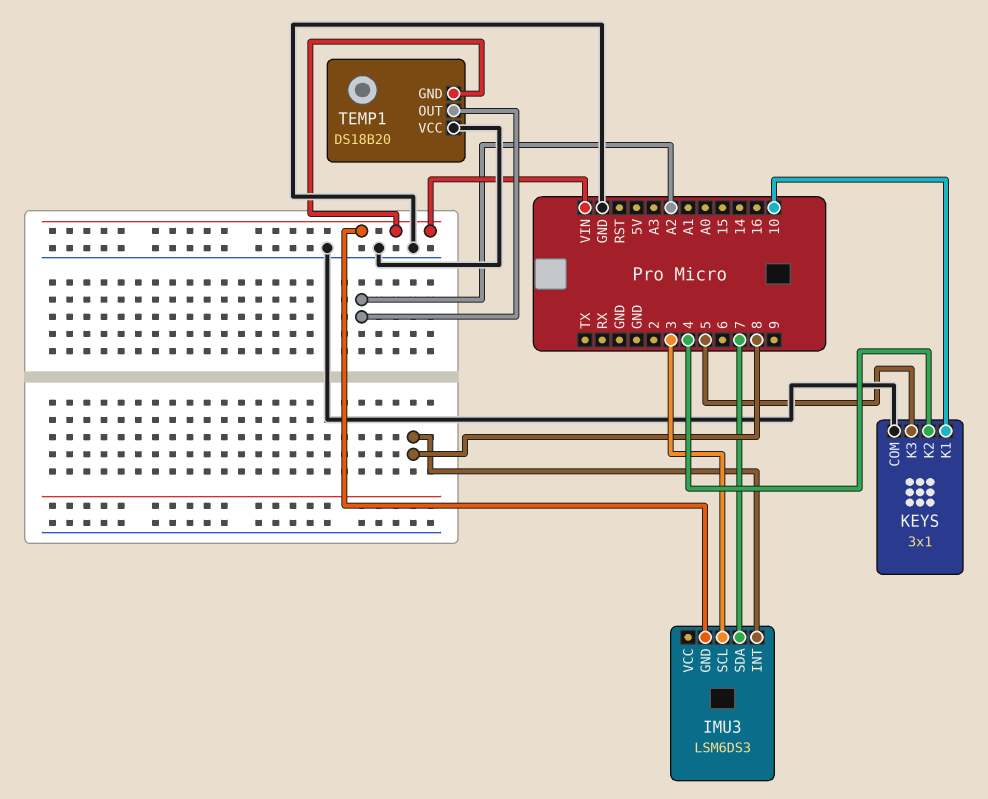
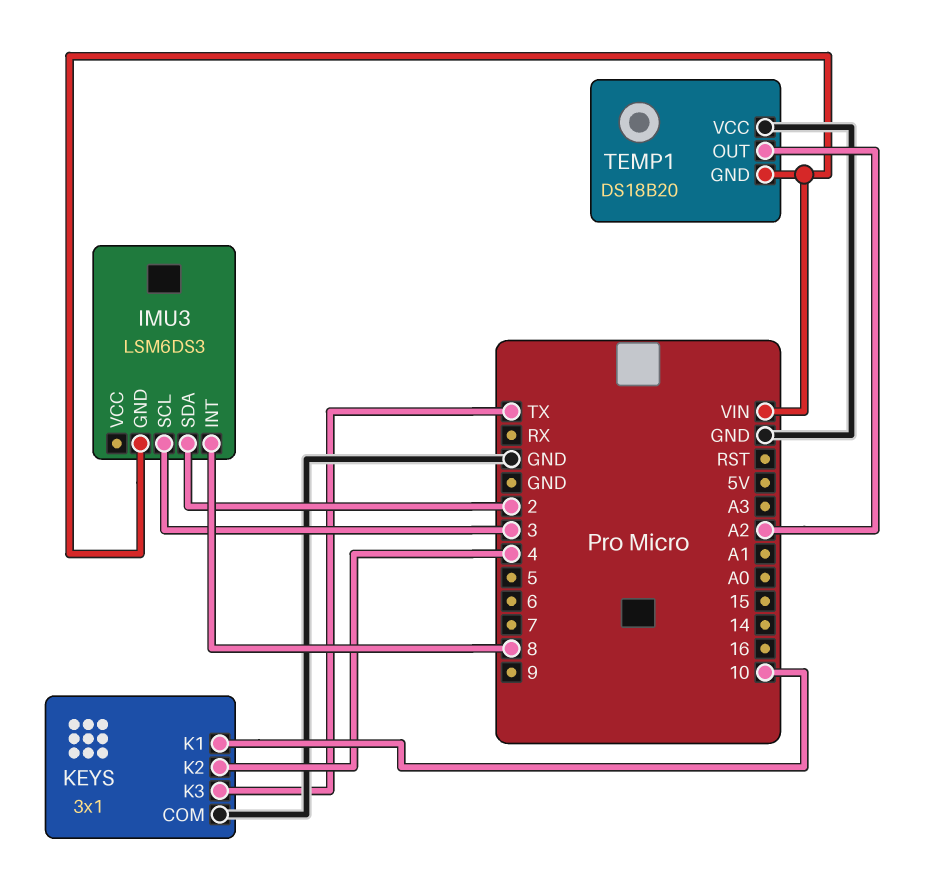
IMU3 pin SDA: 7 -> 2
KEYS pin K3: 5 -> TX

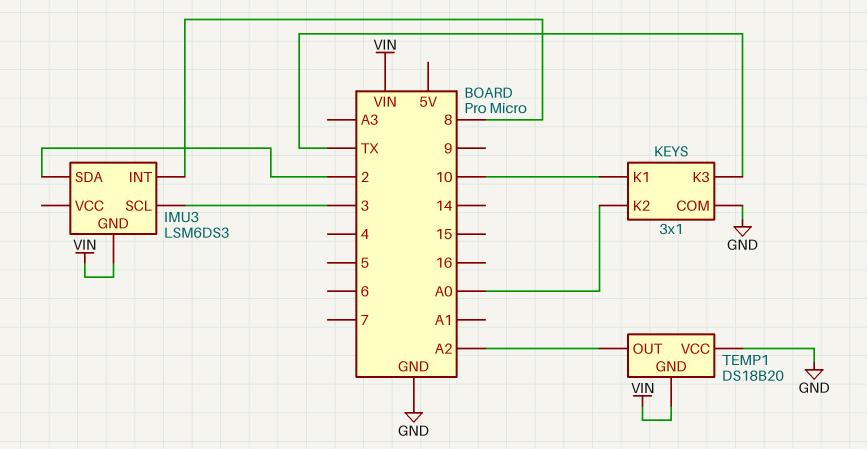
KEYS pin K2: 4 -> A0

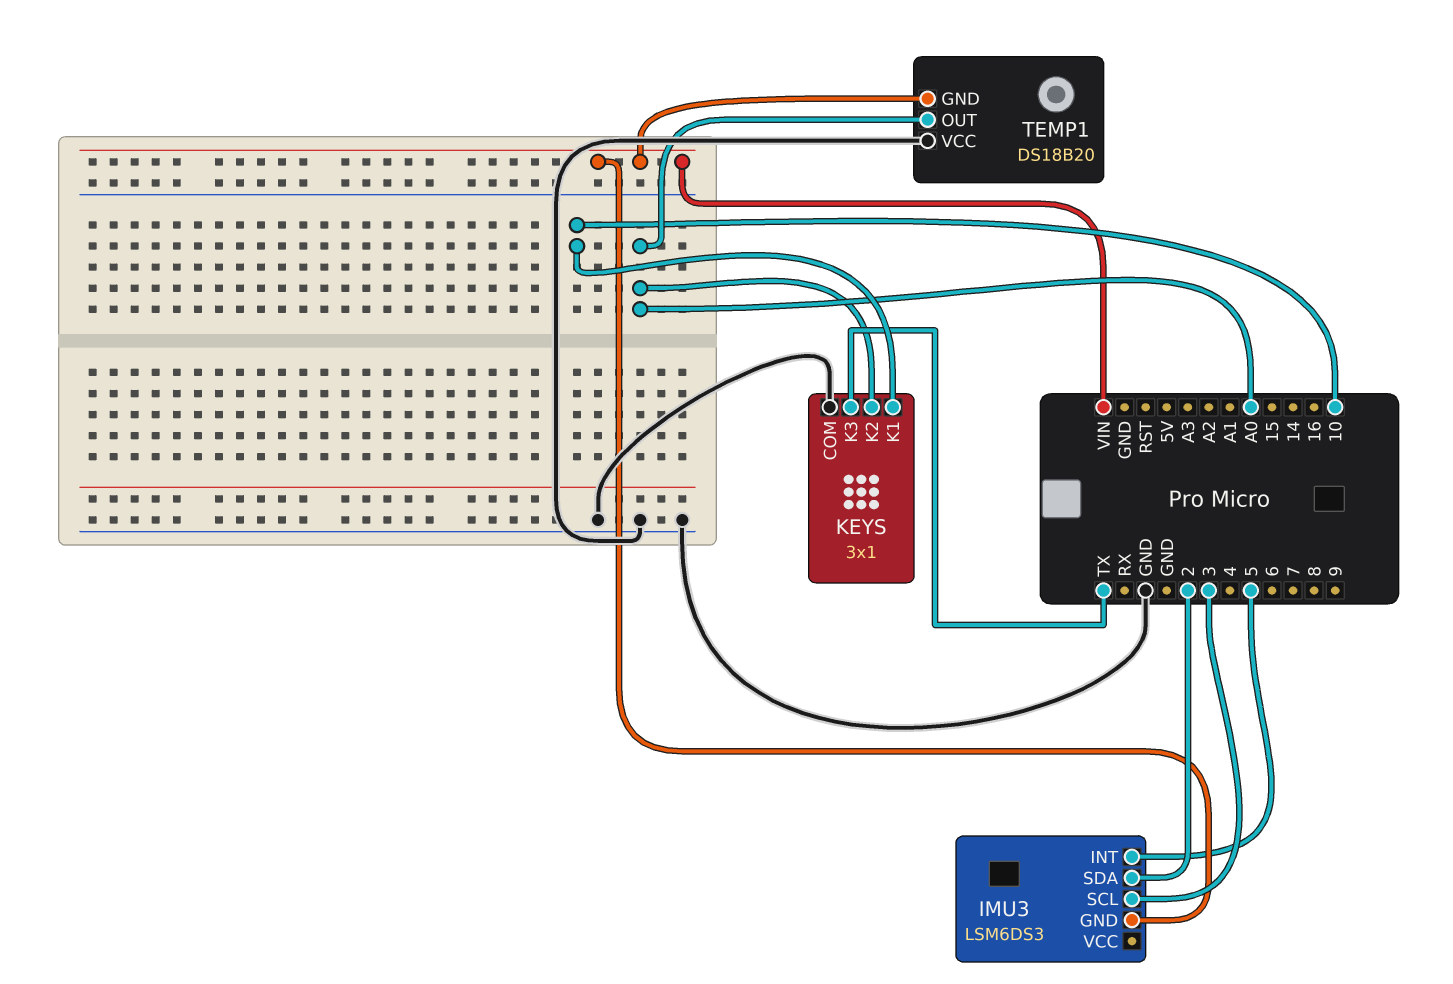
IMU3 pin INT: 8 -> 5
TEMP1 pin OUT: A2 -> A0

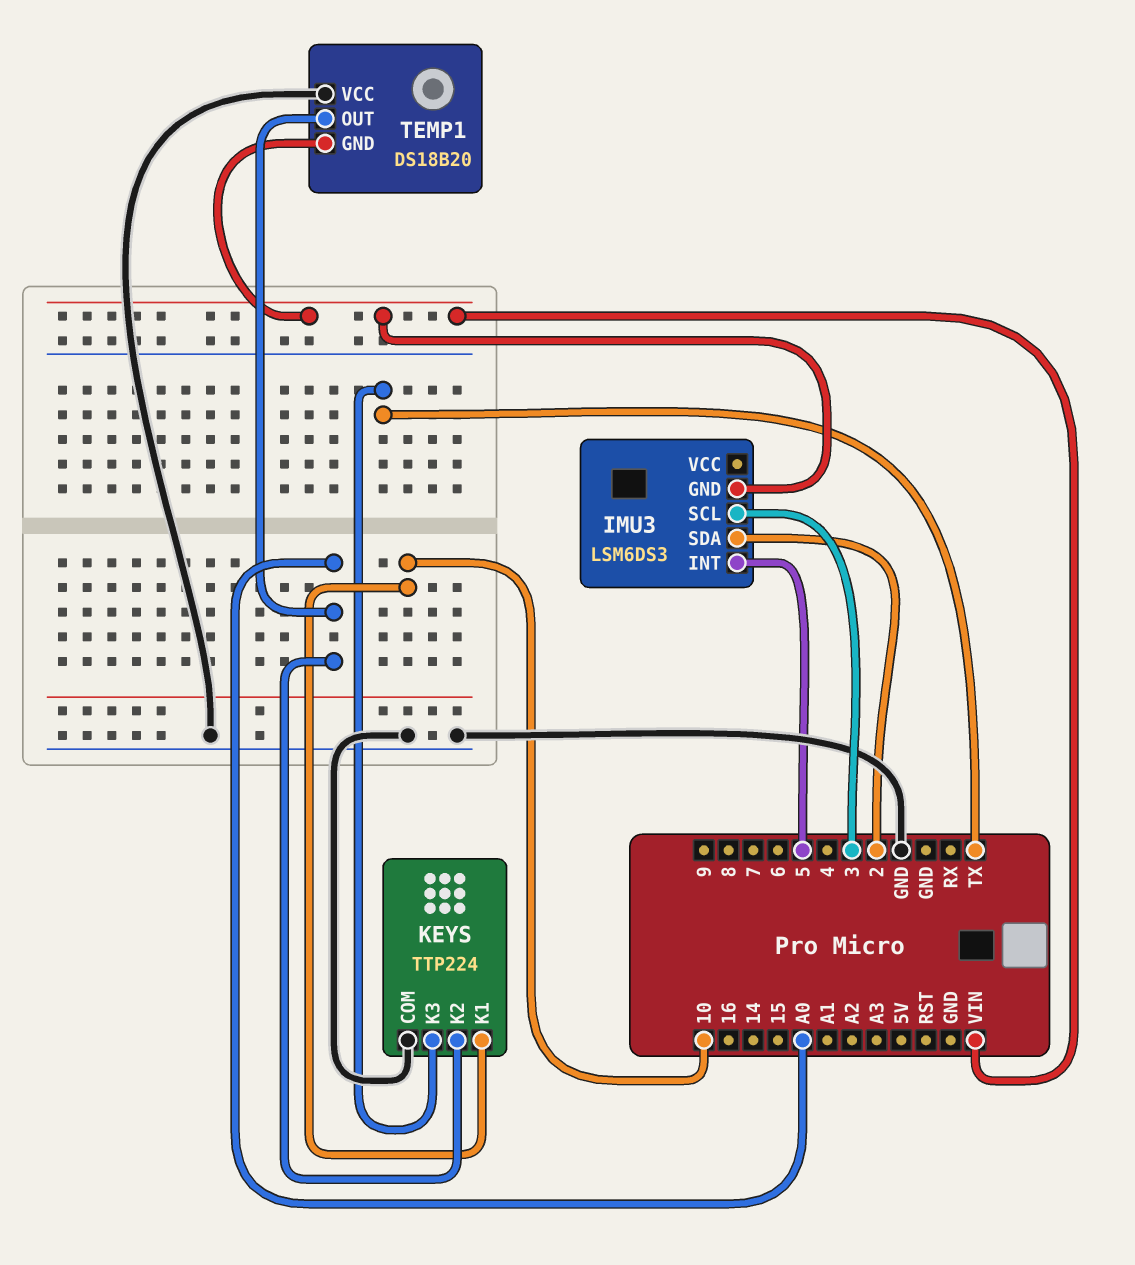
KEYS: 3x1 -> TTP224

